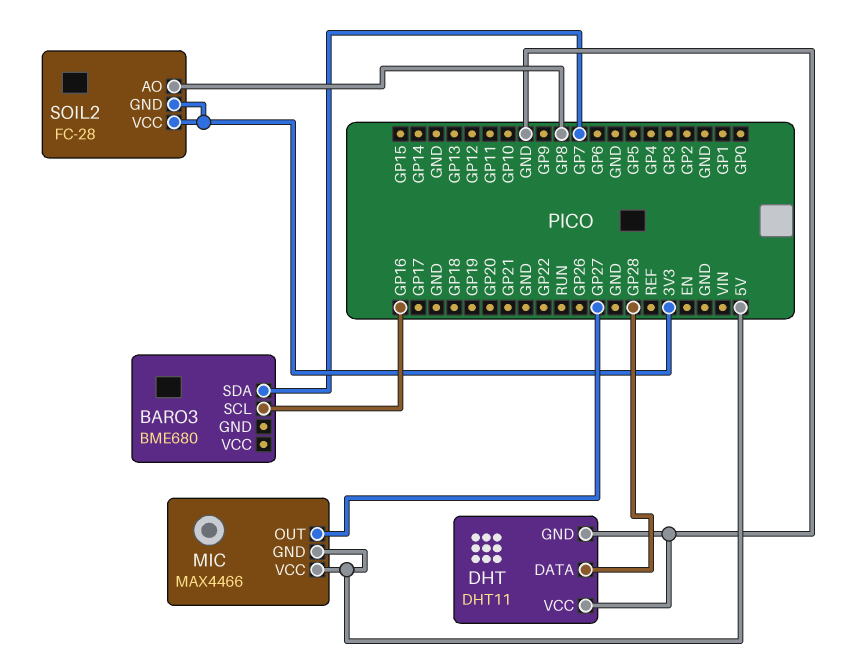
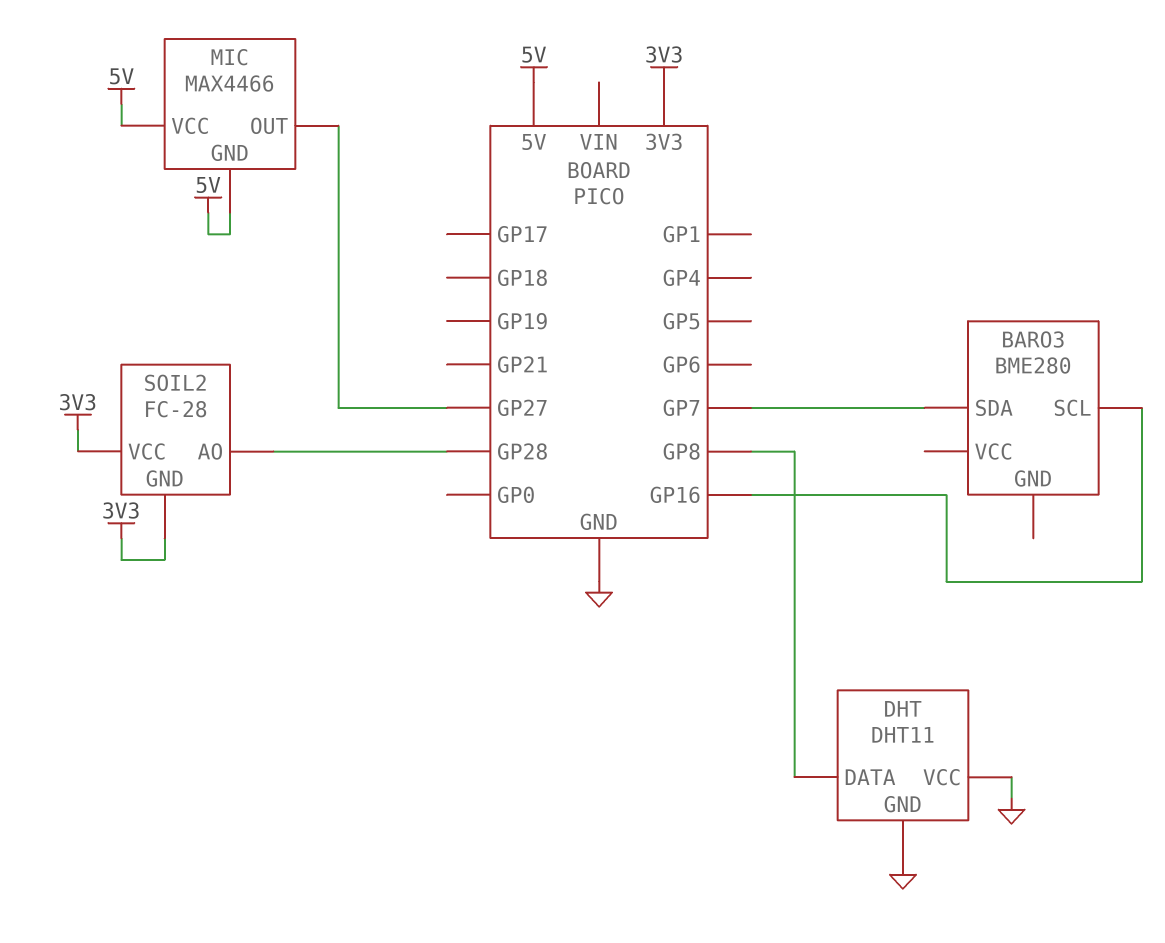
BARO3: BME680 -> BME280
DHT pin DATA: GP28 -> GP8
SOIL2 pin AO: GP8 -> GP28

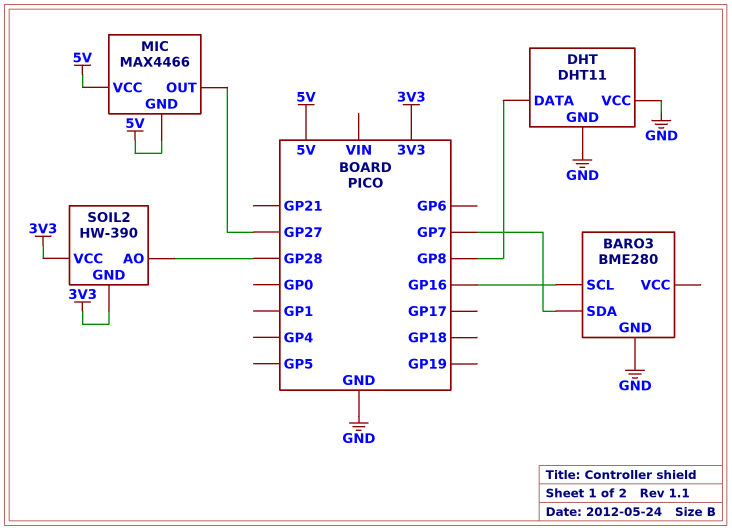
BARO3 pin GND: none -> GND
SOIL2: FC-28 -> HW-390

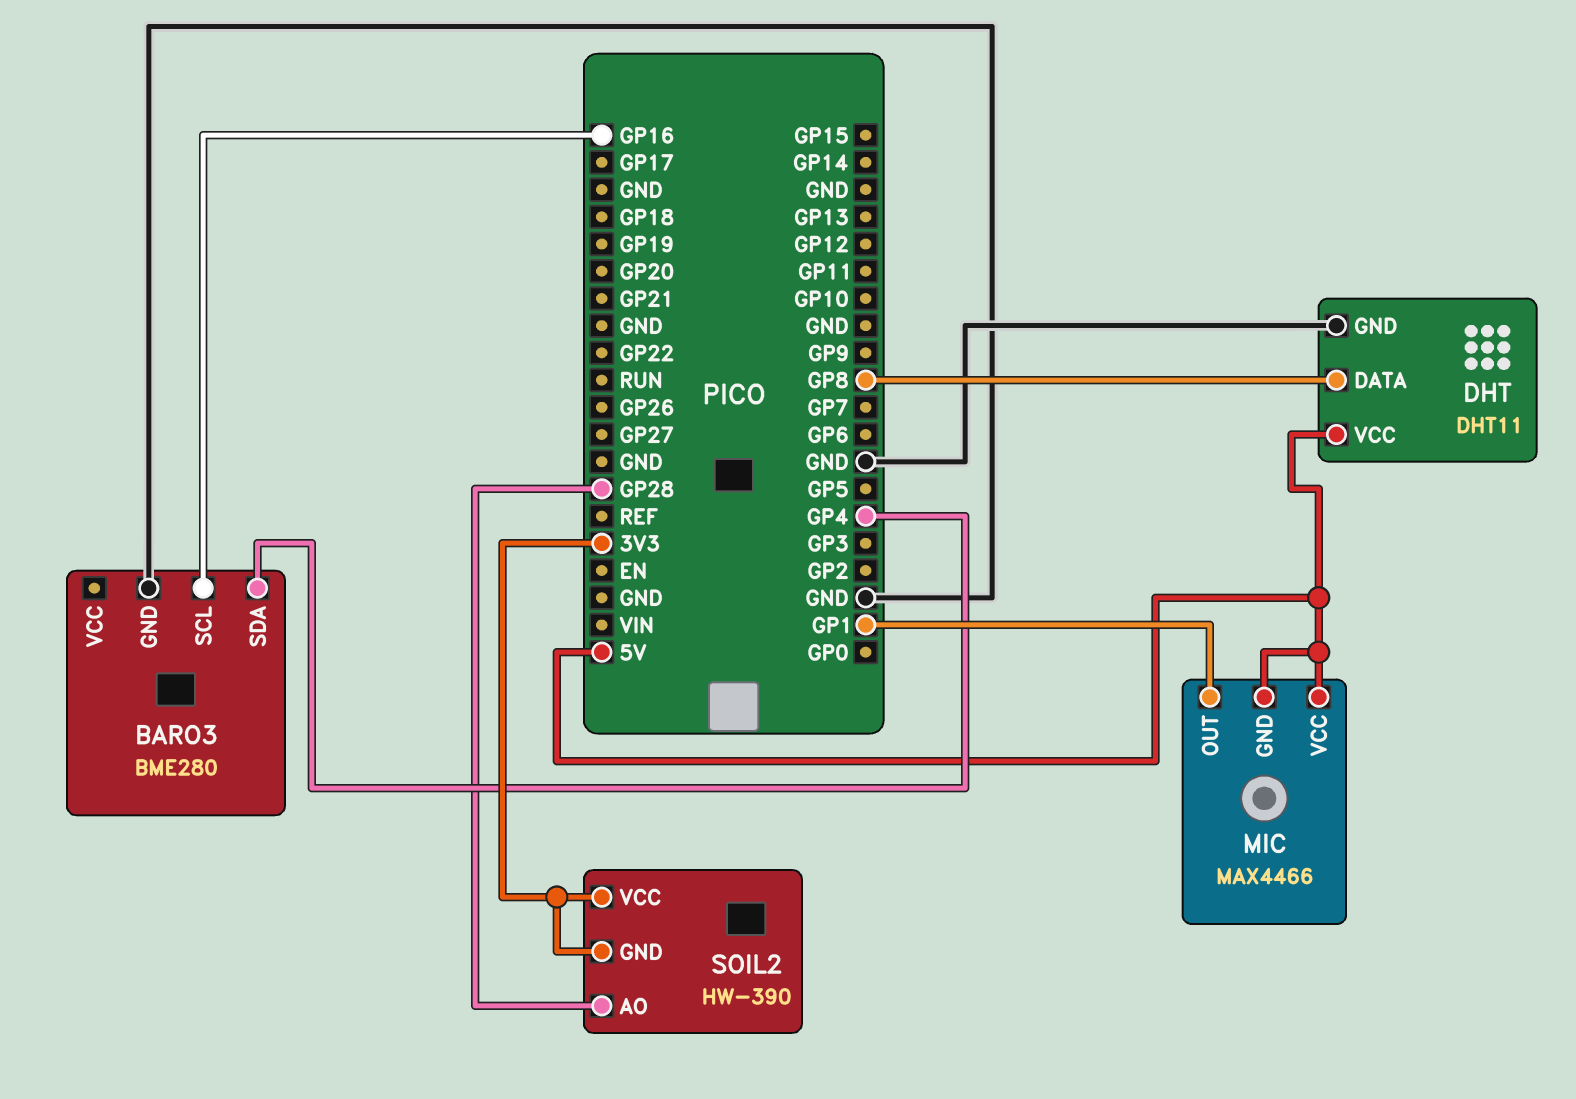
BARO3 pin SDA: GP7 -> GP4
DHT pin VCC: GND -> 5V
MIC pin OUT: GP27 -> GP1

